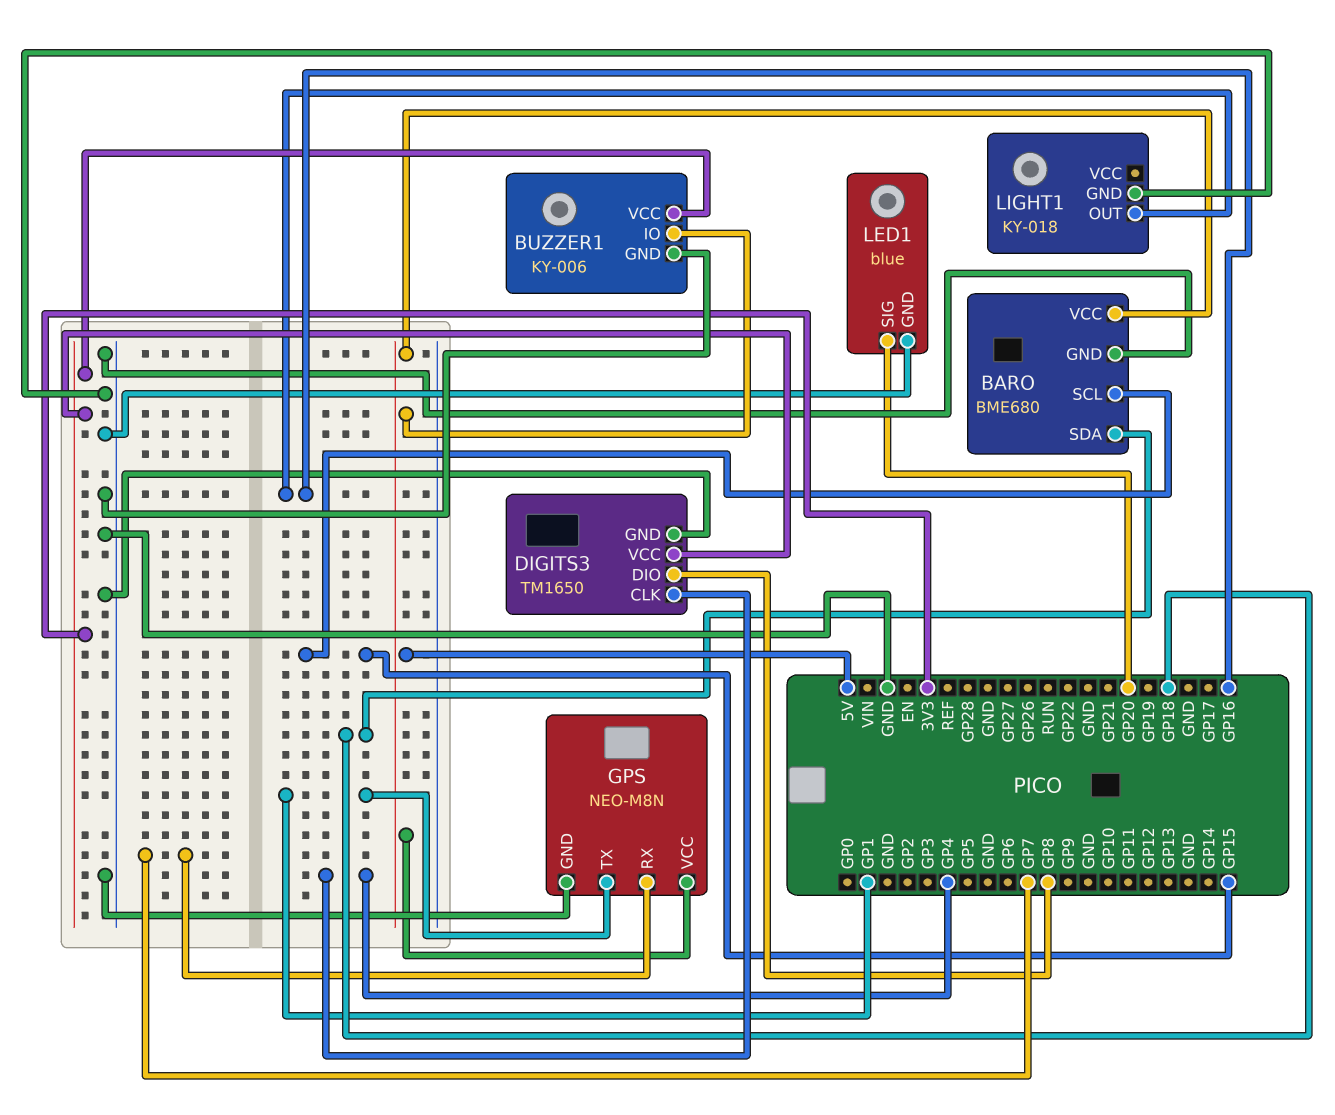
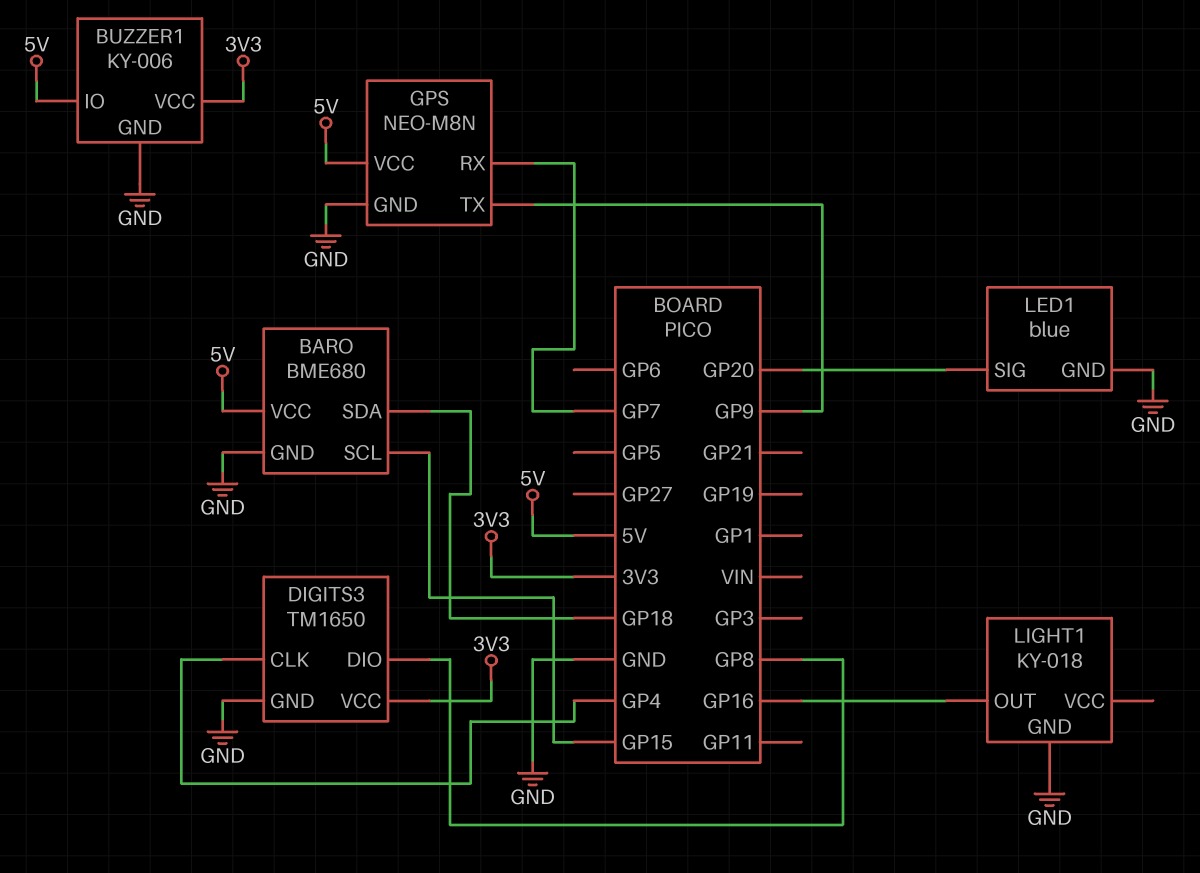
GPS pin TX: GP1 -> GP9

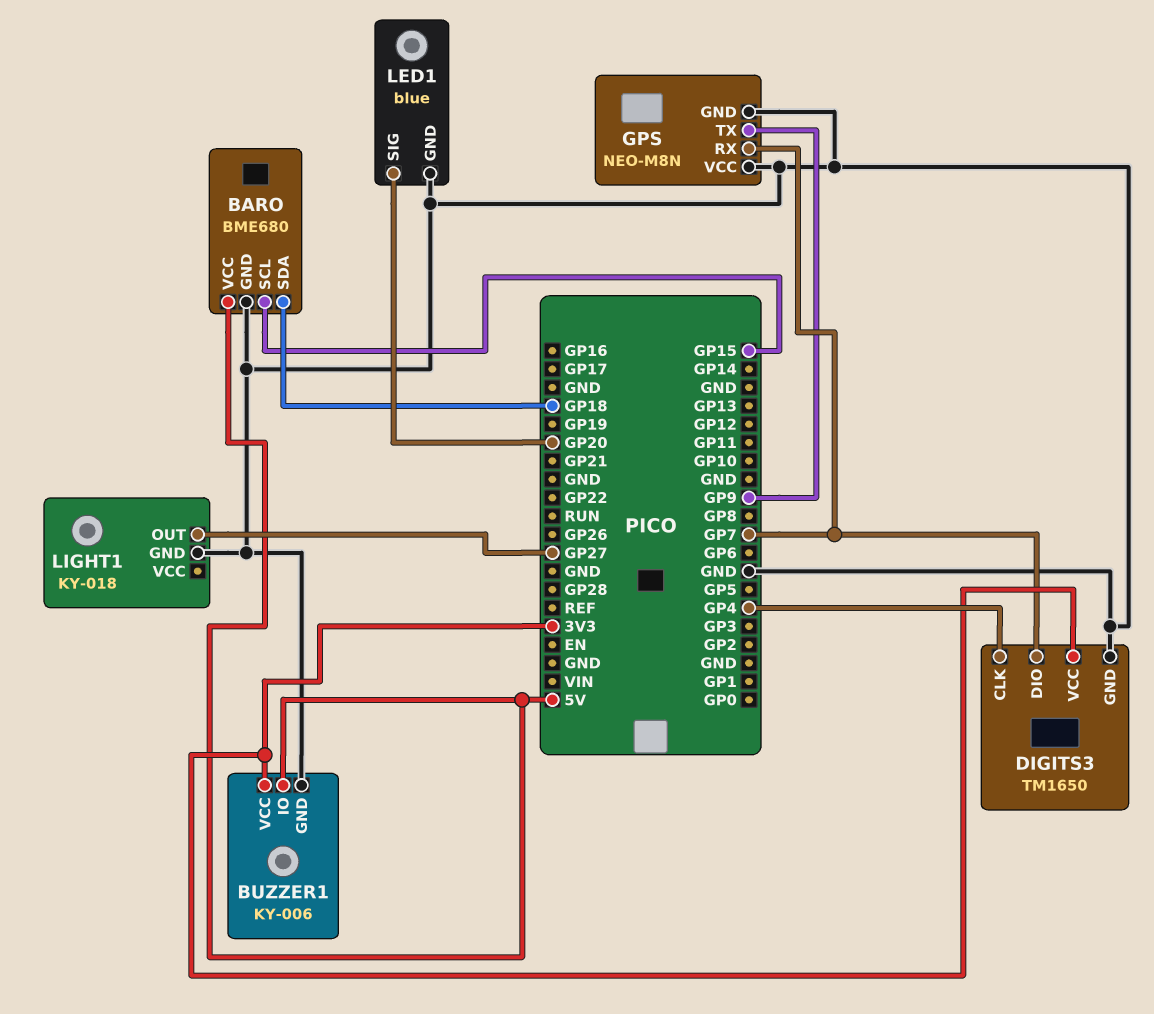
DIGITS3 pin DIO: GP8 -> GP7
GPS pin VCC: 5V -> GND
LIGHT1 pin OUT: GP16 -> GP27

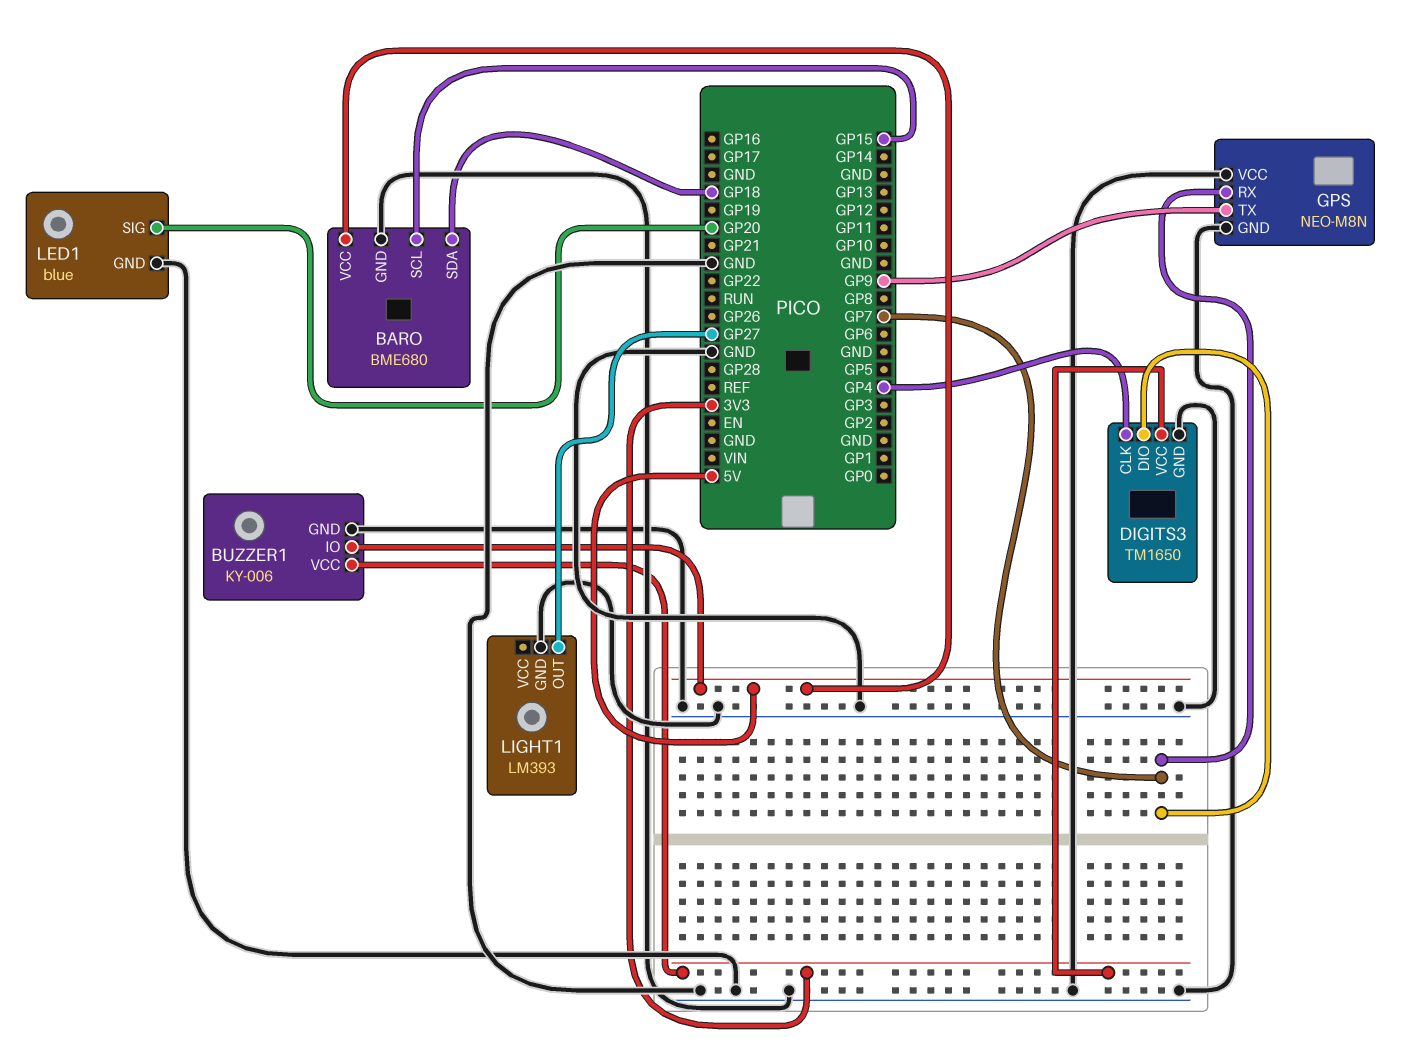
LIGHT1: KY-018 -> LM393

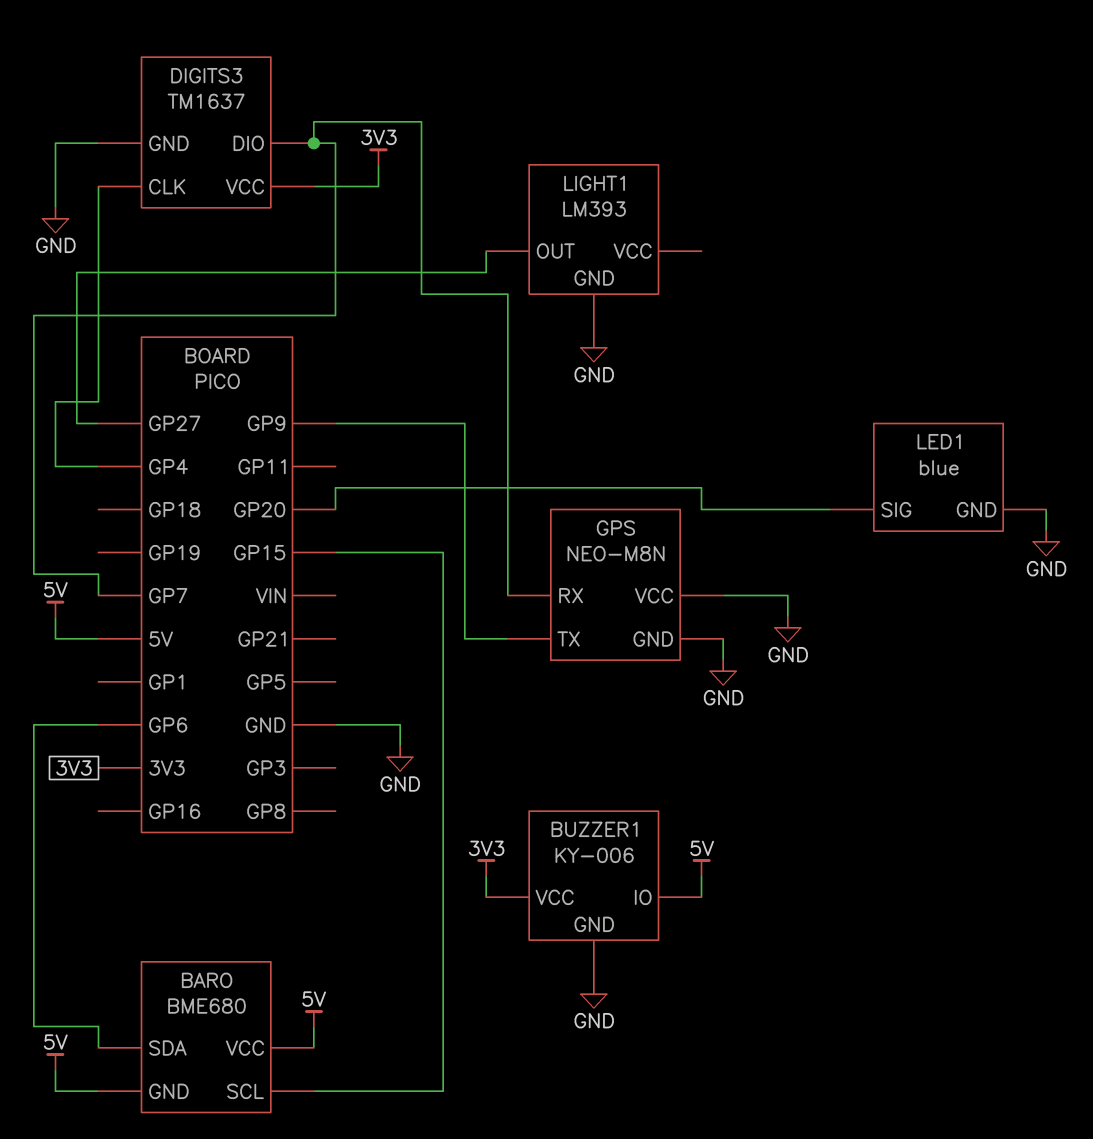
BARO pin GND: GND -> 5V
BARO pin SDA: GP18 -> GP6
DIGITS3: TM1650 -> TM1637

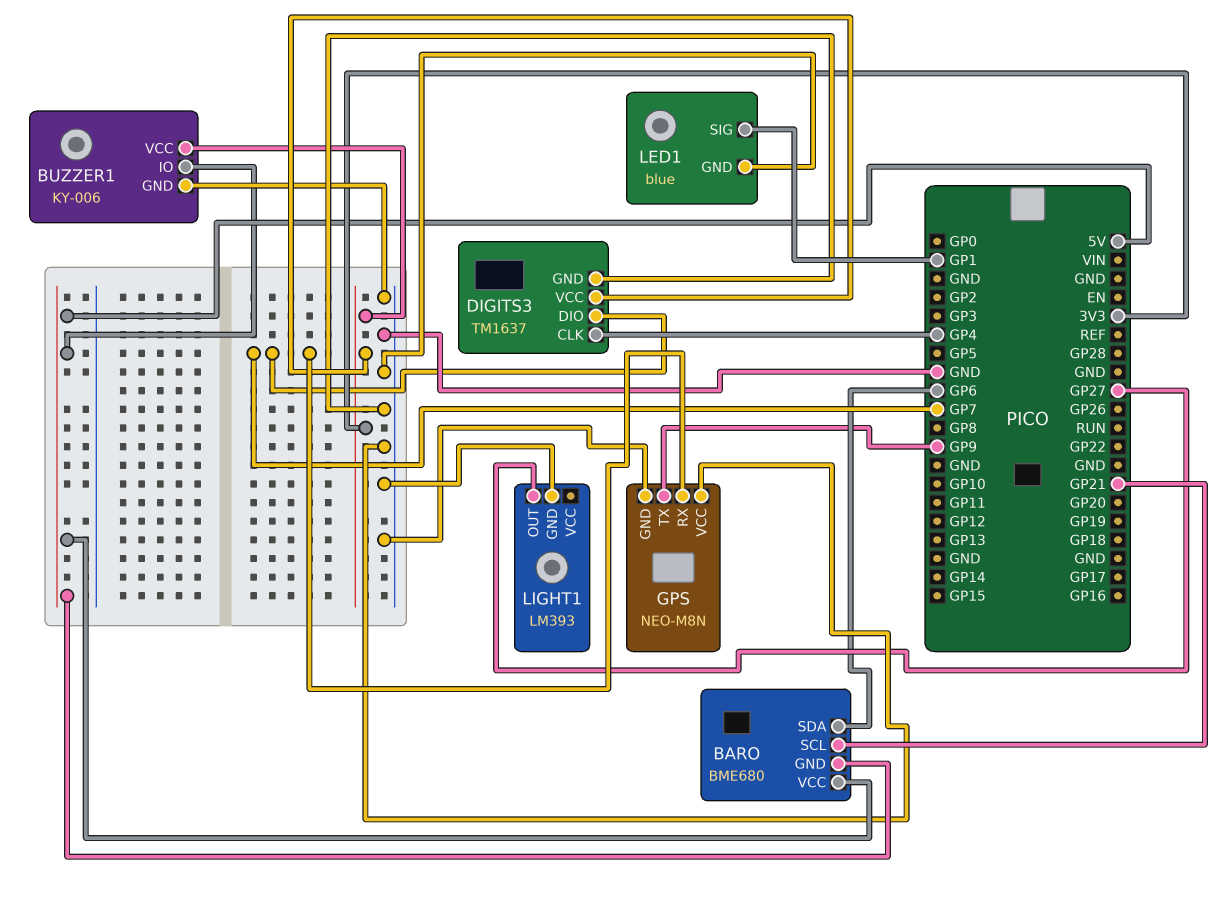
BARO pin SCL: GP15 -> GP21
LED1 pin SIG: GP20 -> GP1

